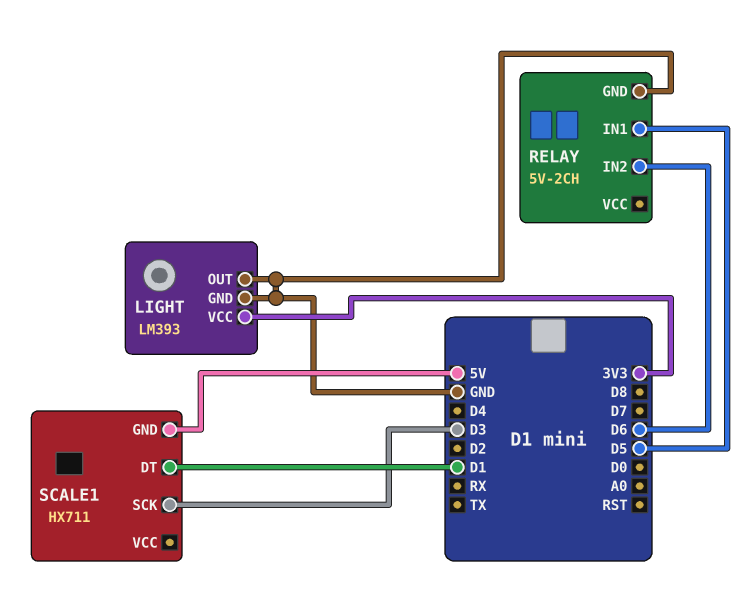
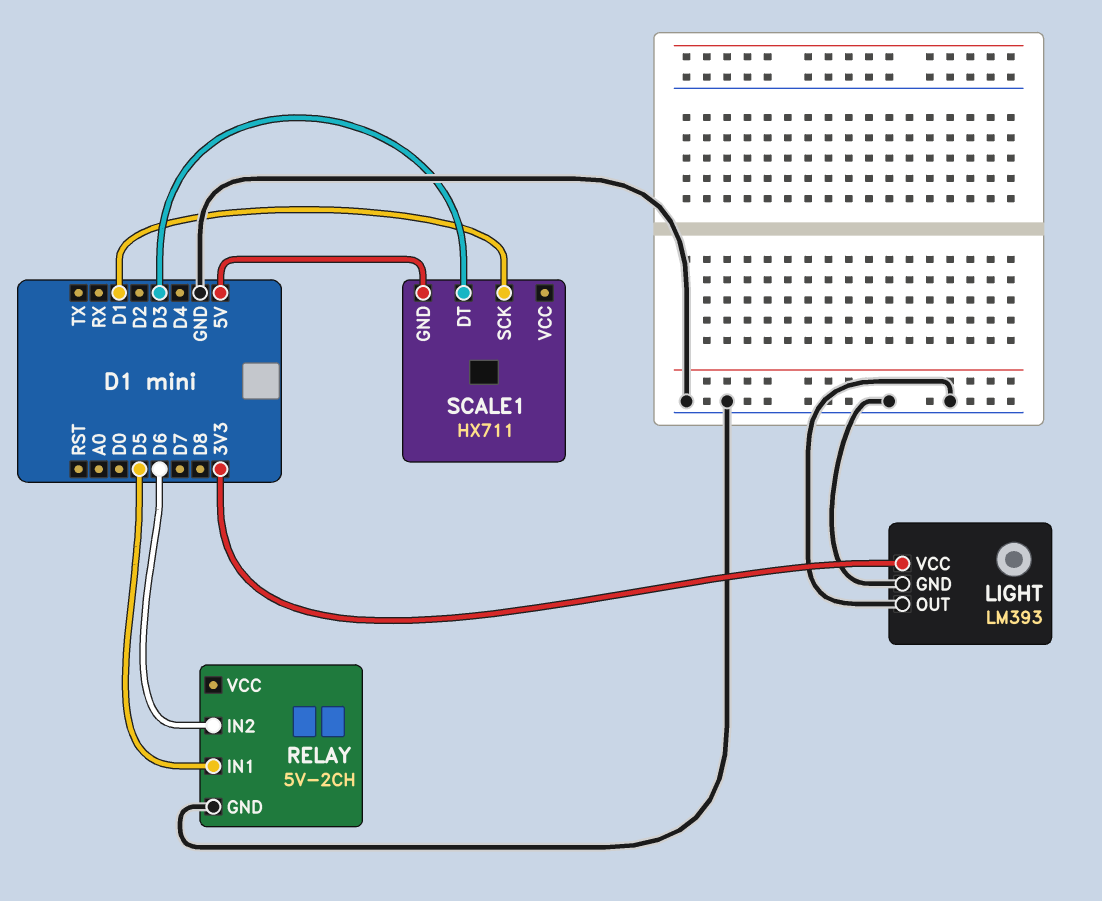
SCALE1 pin DT: D1 -> D3
SCALE1 pin SCK: D3 -> D1

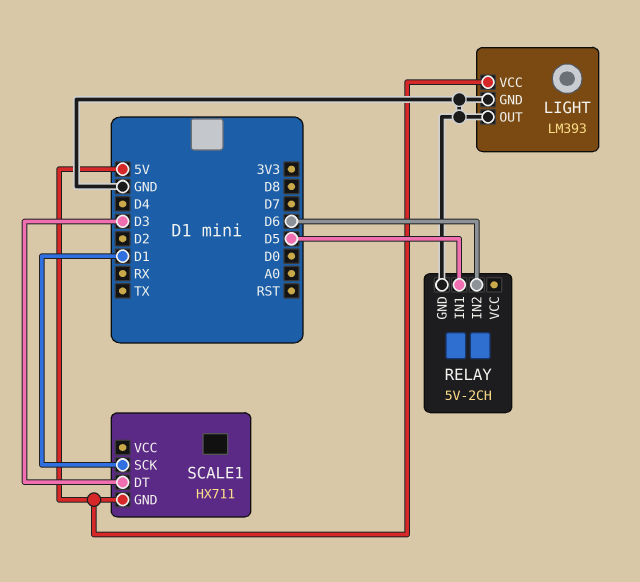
LIGHT pin VCC: 3V3 -> 5V

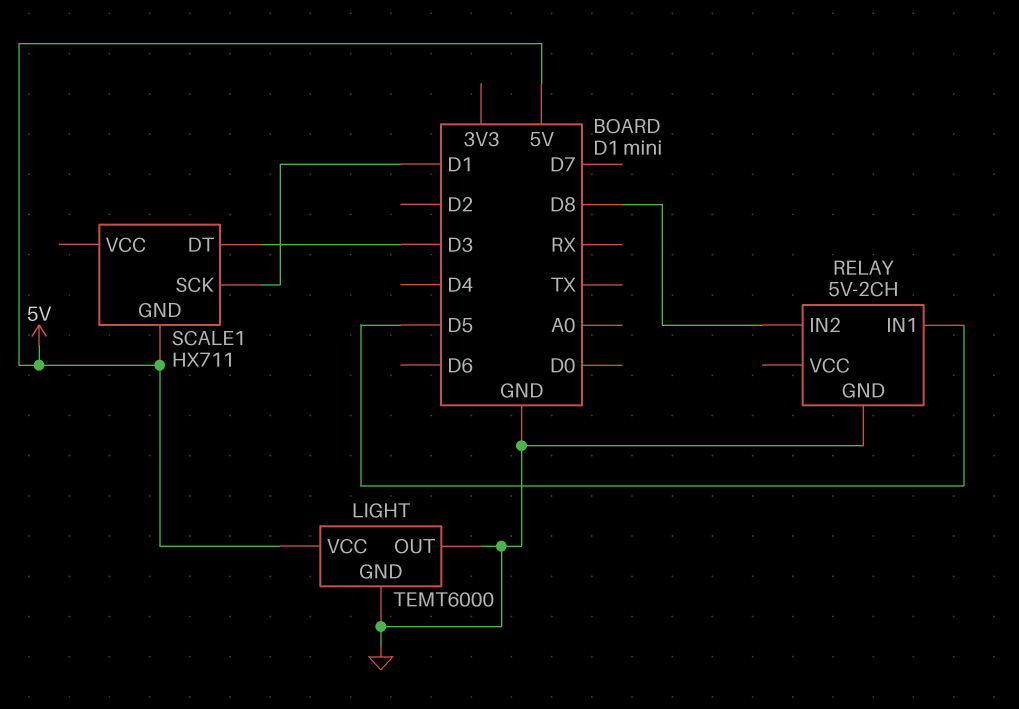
LIGHT: LM393 -> TEMT6000
RELAY pin IN2: D6 -> D8

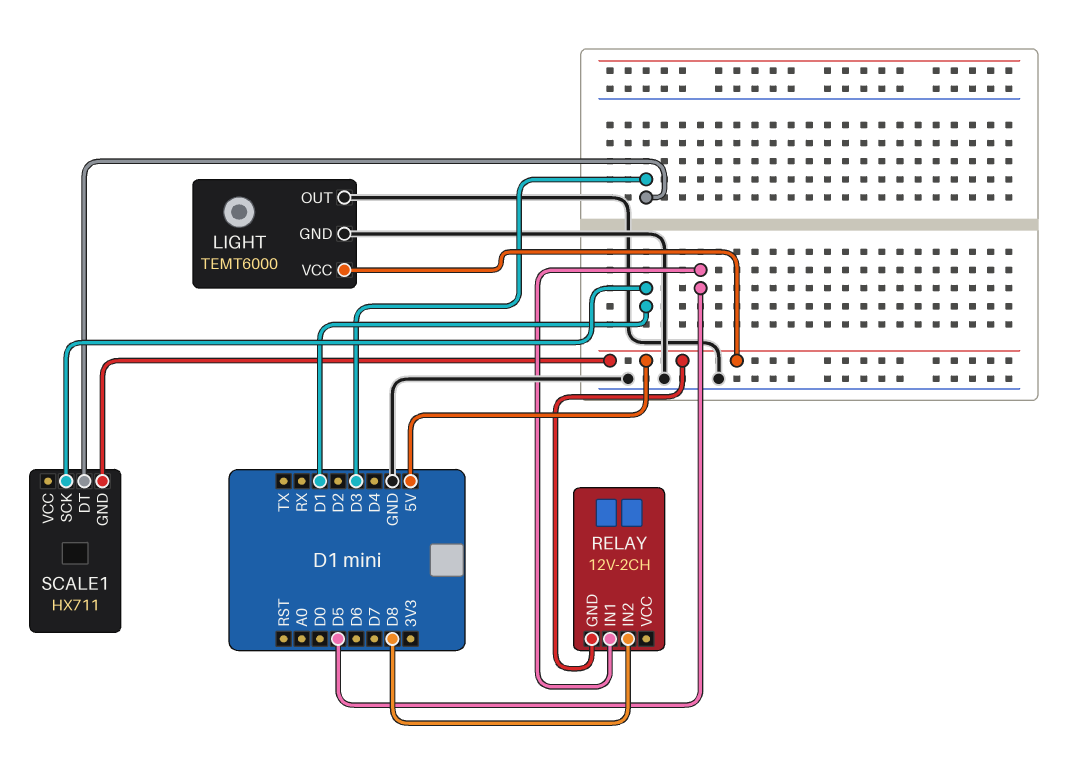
RELAY: 5V-2CH -> 12V-2CH
RELAY pin GND: GND -> 5V

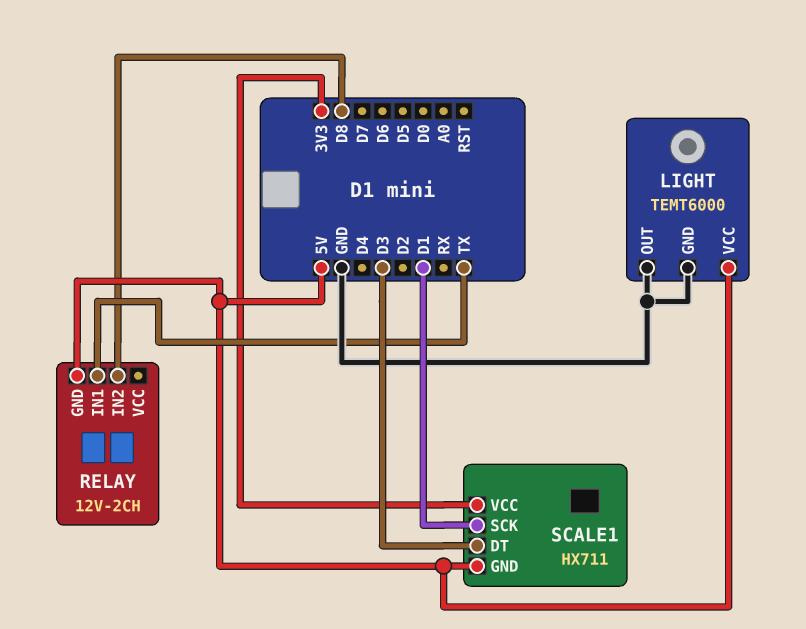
RELAY pin IN1: D5 -> TX
SCALE1 pin VCC: none -> 3V3

